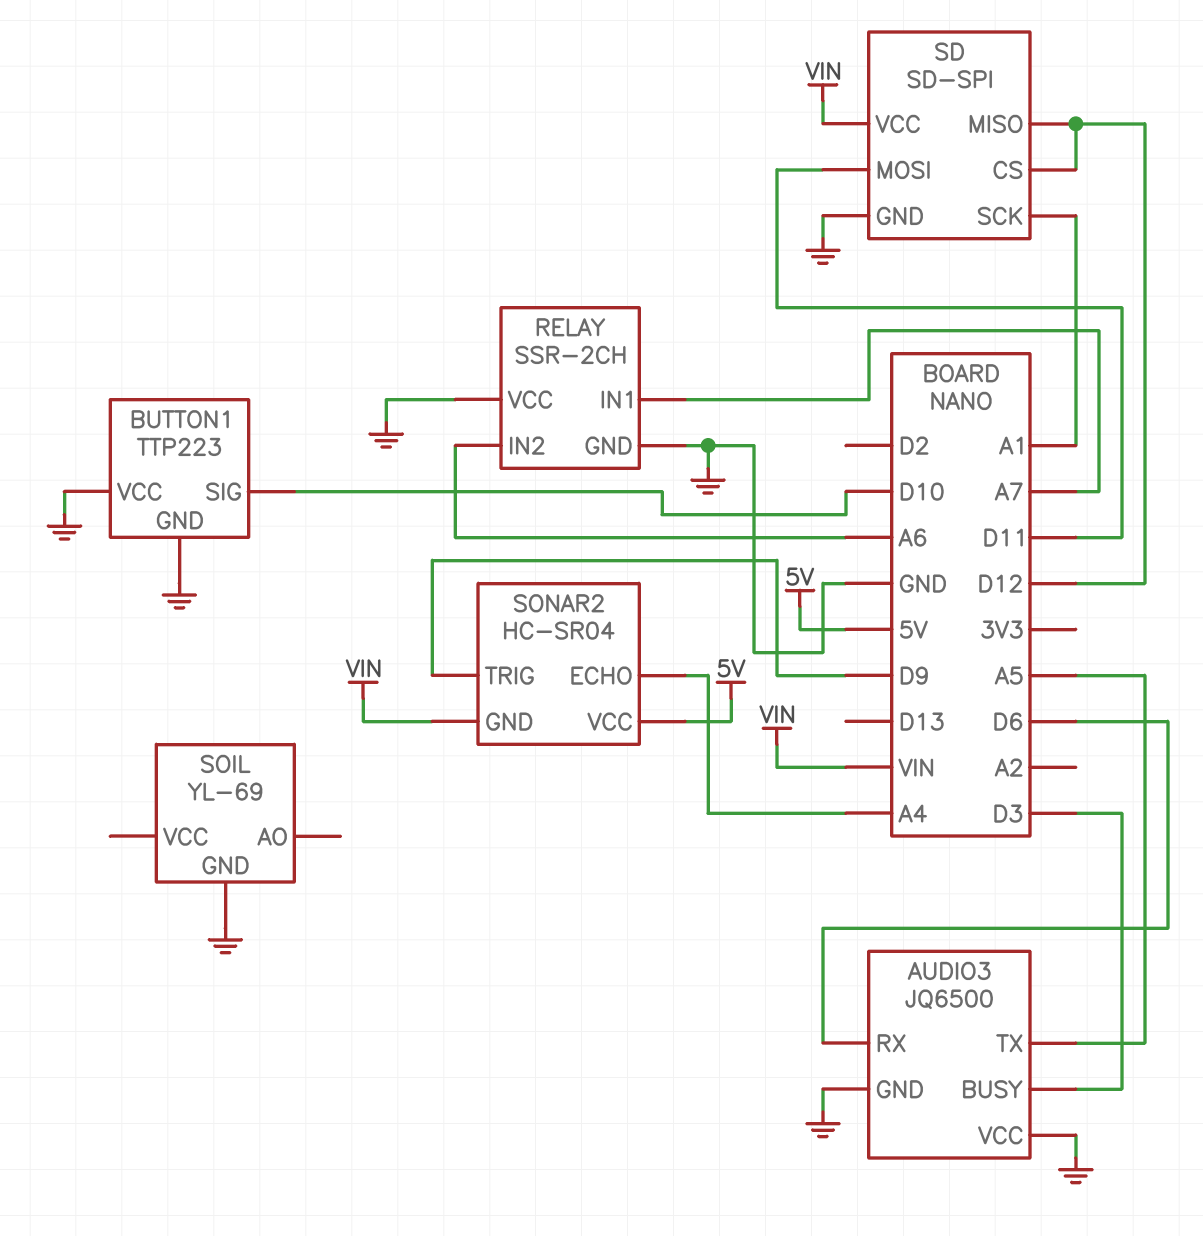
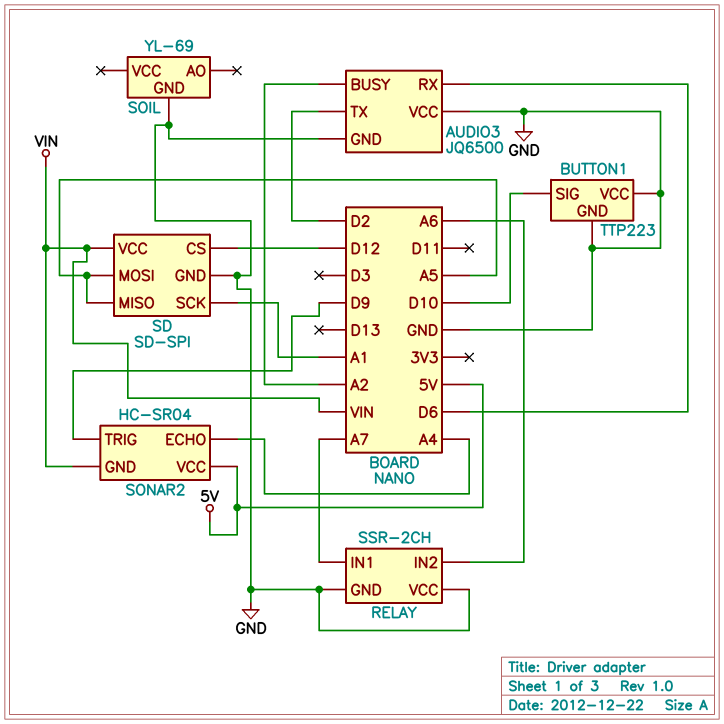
AUDIO3 pin BUSY: D3 -> A2
AUDIO3 pin TX: A5 -> D2
SD pin MISO: D12 -> A5
SD pin MOSI: D11 -> A5

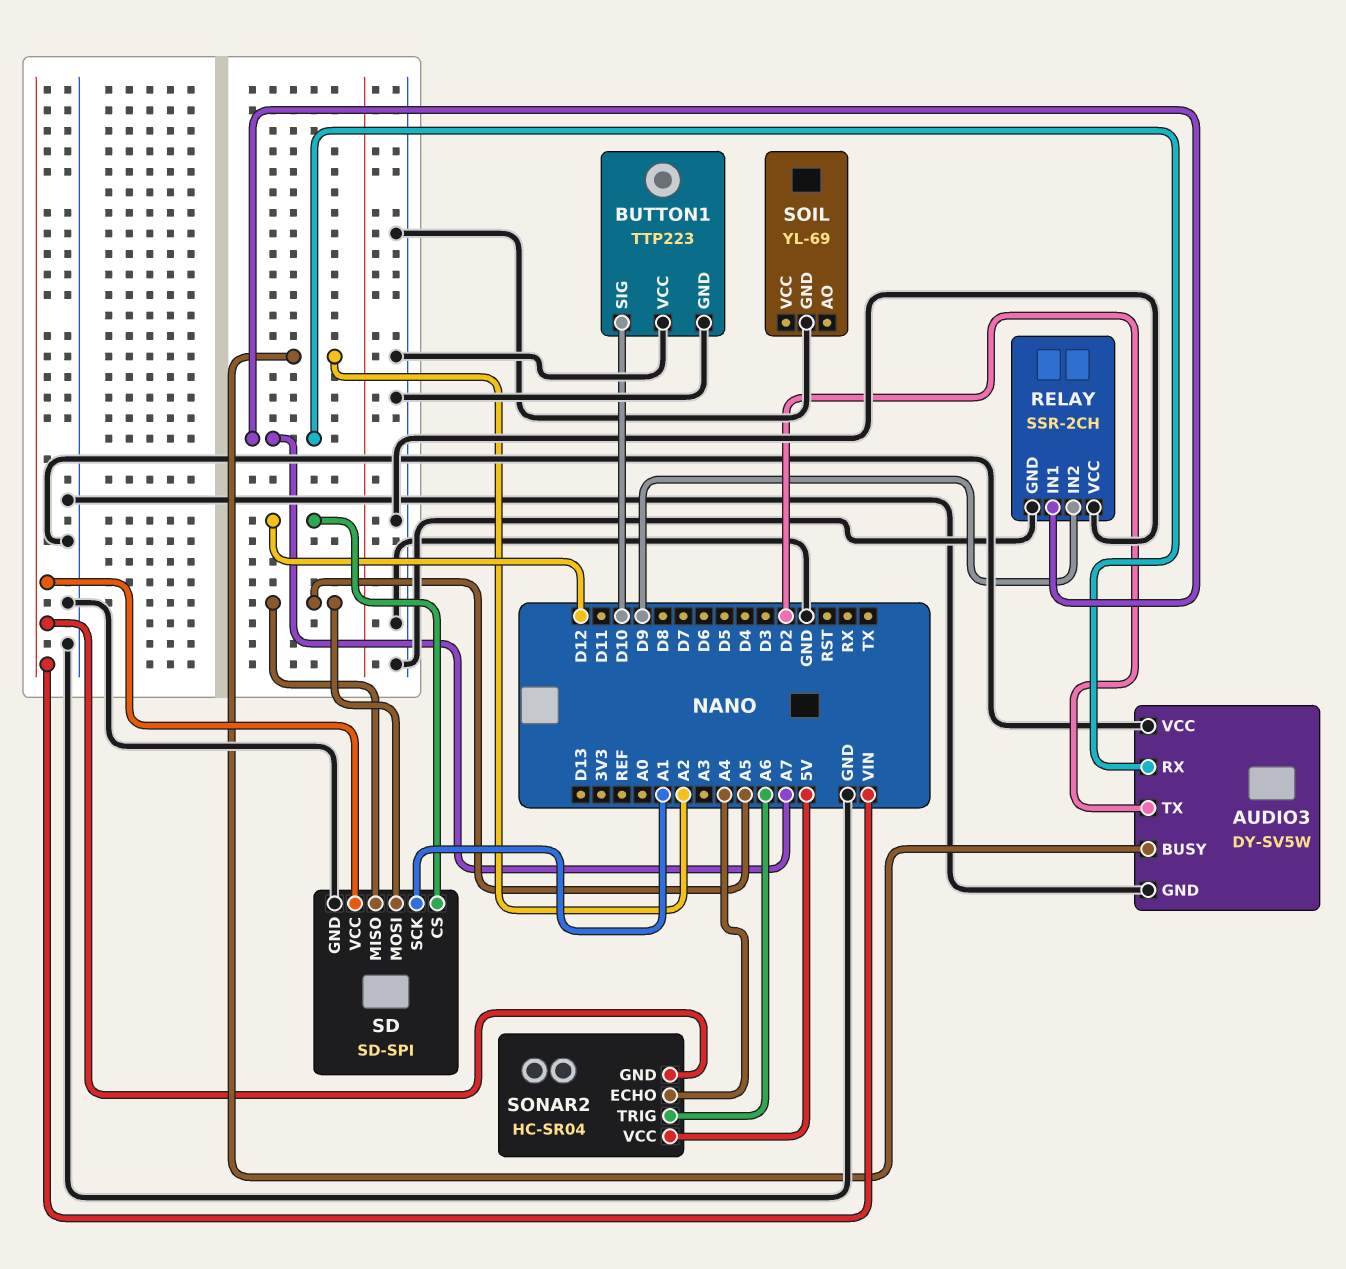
AUDIO3: JQ6500 -> DY-SV5W
AUDIO3 pin RX: D6 -> A7
RELAY pin IN2: A6 -> D9
SONAR2 pin TRIG: D9 -> A6

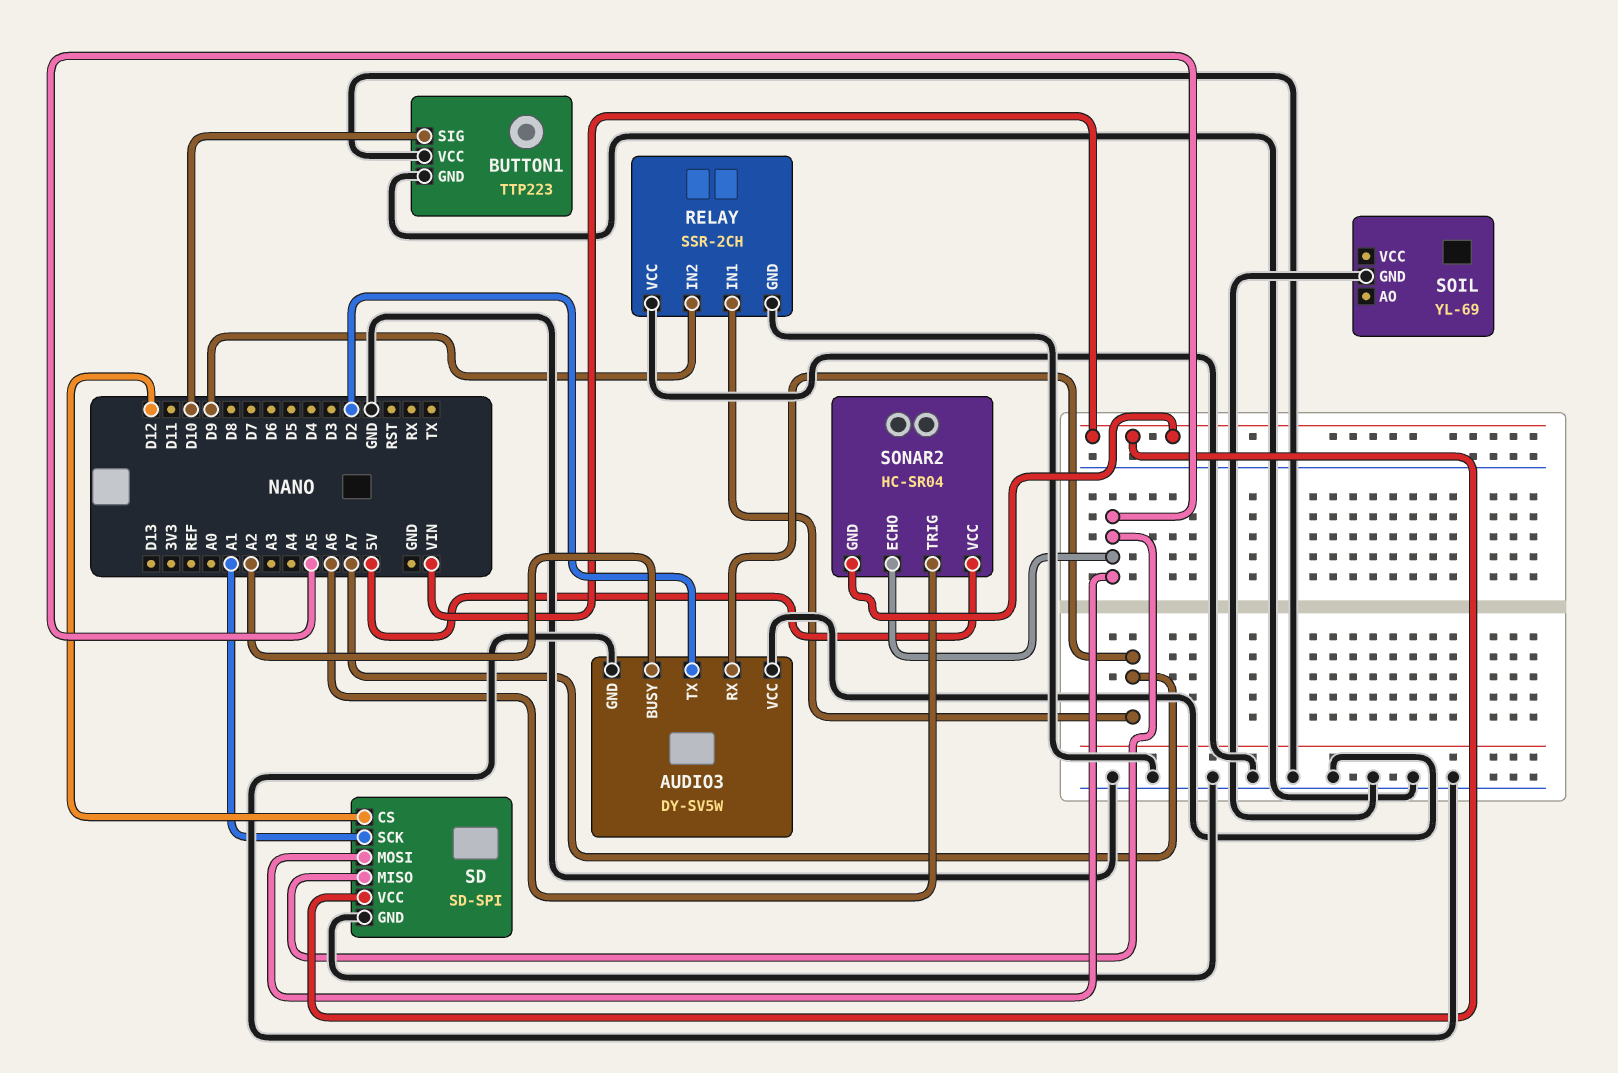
SONAR2 pin ECHO: A4 -> A5

